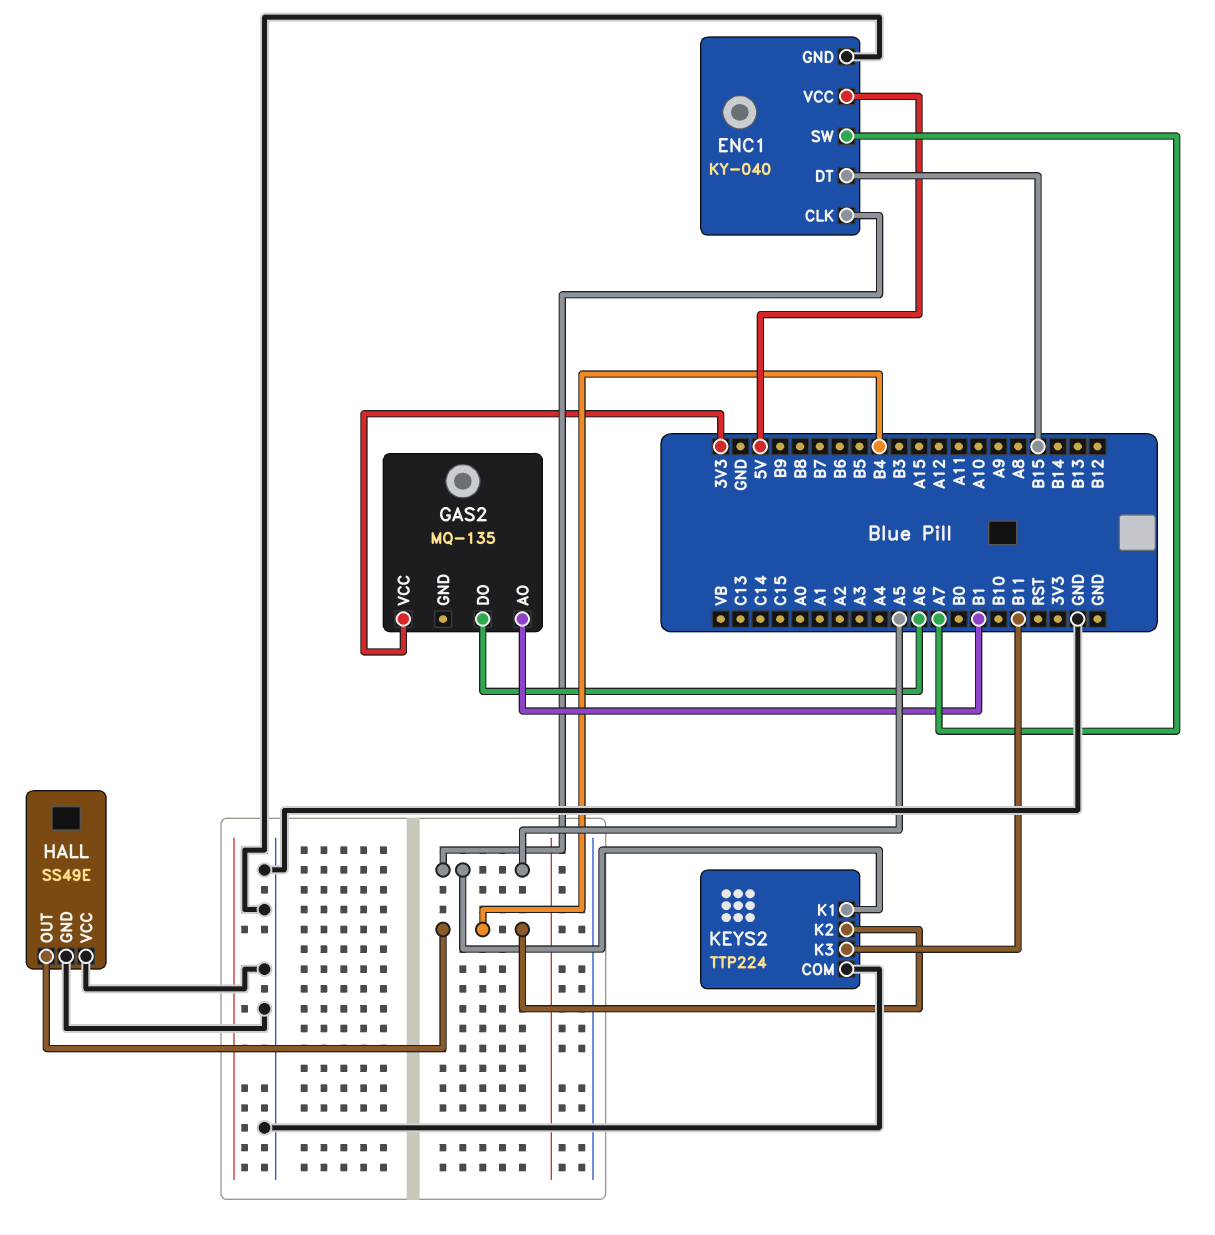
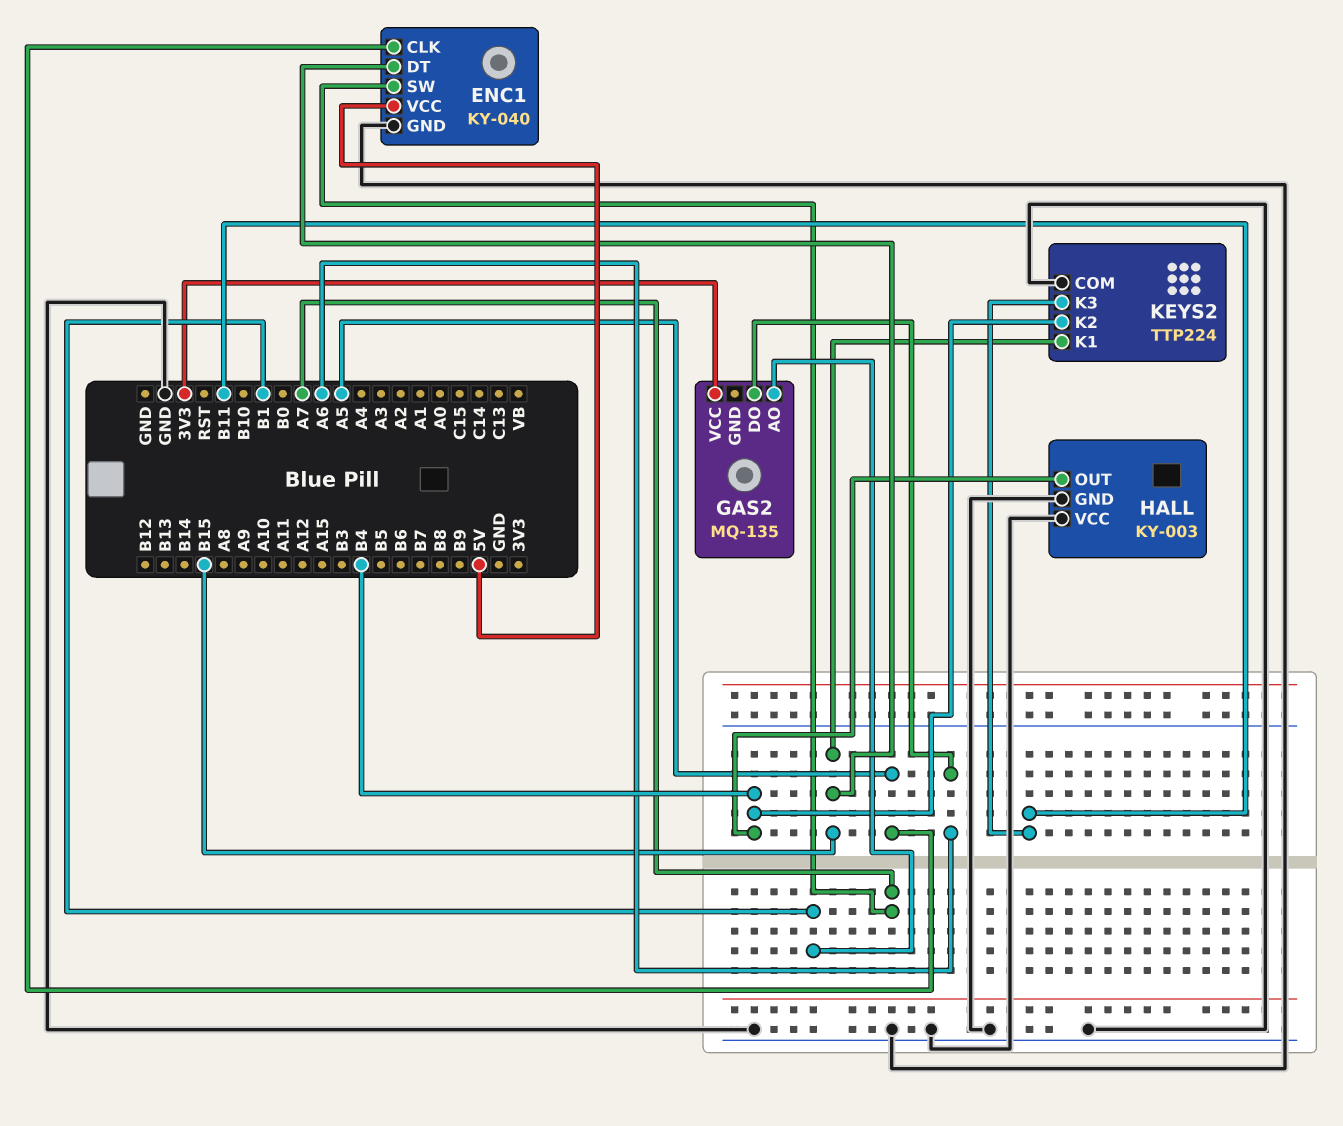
HALL: SS49E -> KY-003
KEYS2 pin K1: A5 -> B15

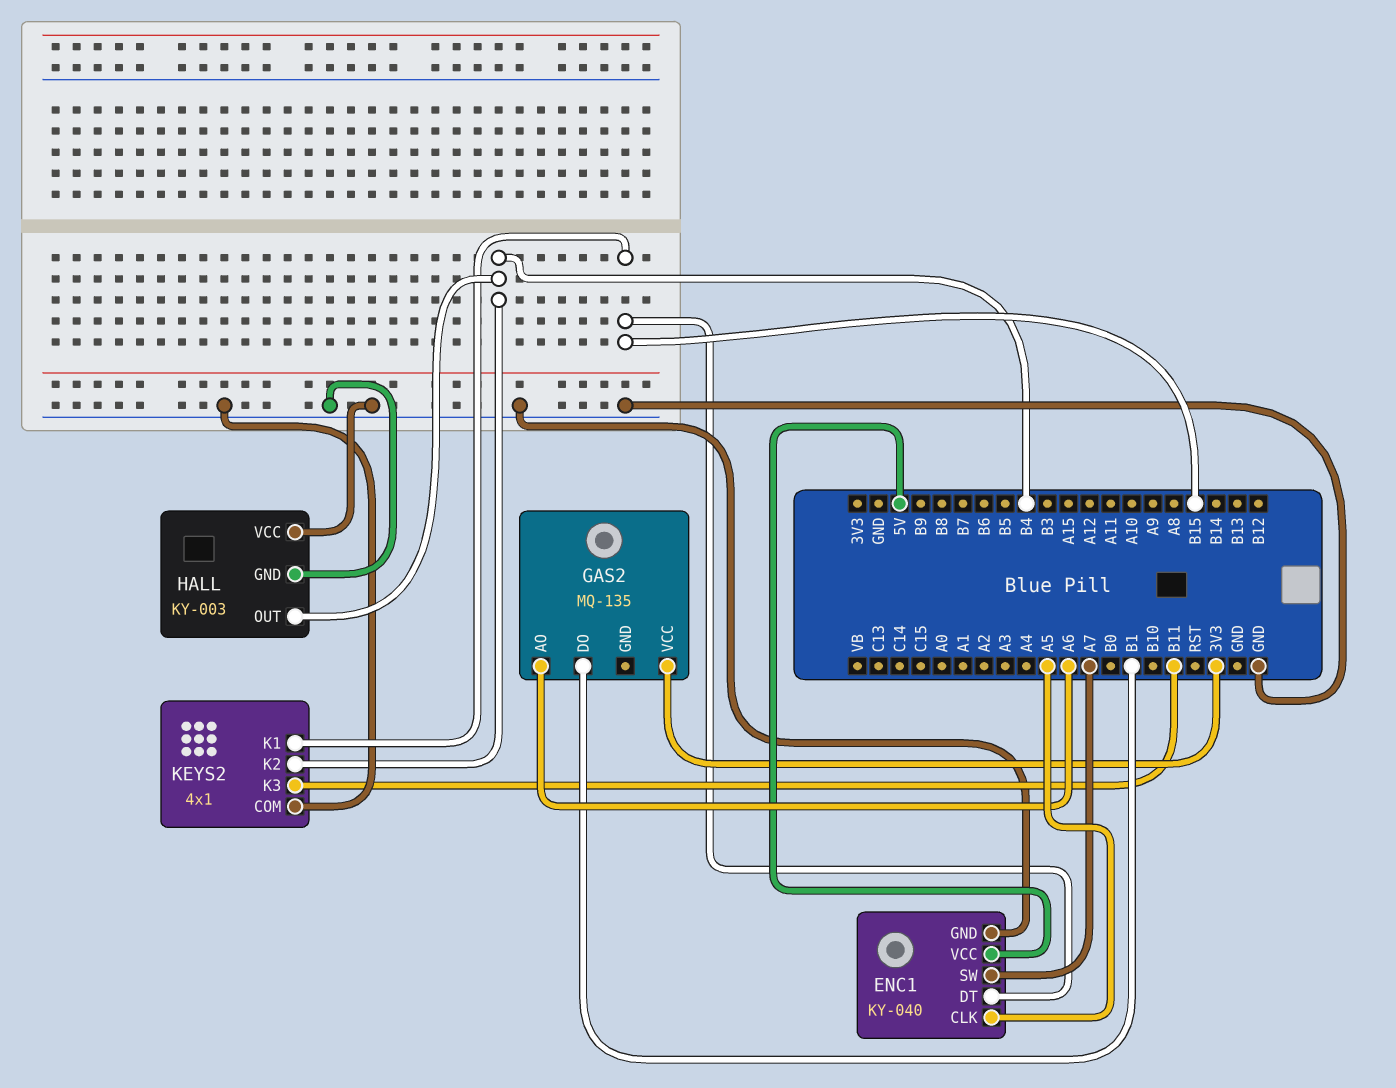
GAS2 pin AO: B1 -> A6
GAS2 pin DO: A6 -> B1
KEYS2: TTP224 -> 4x1

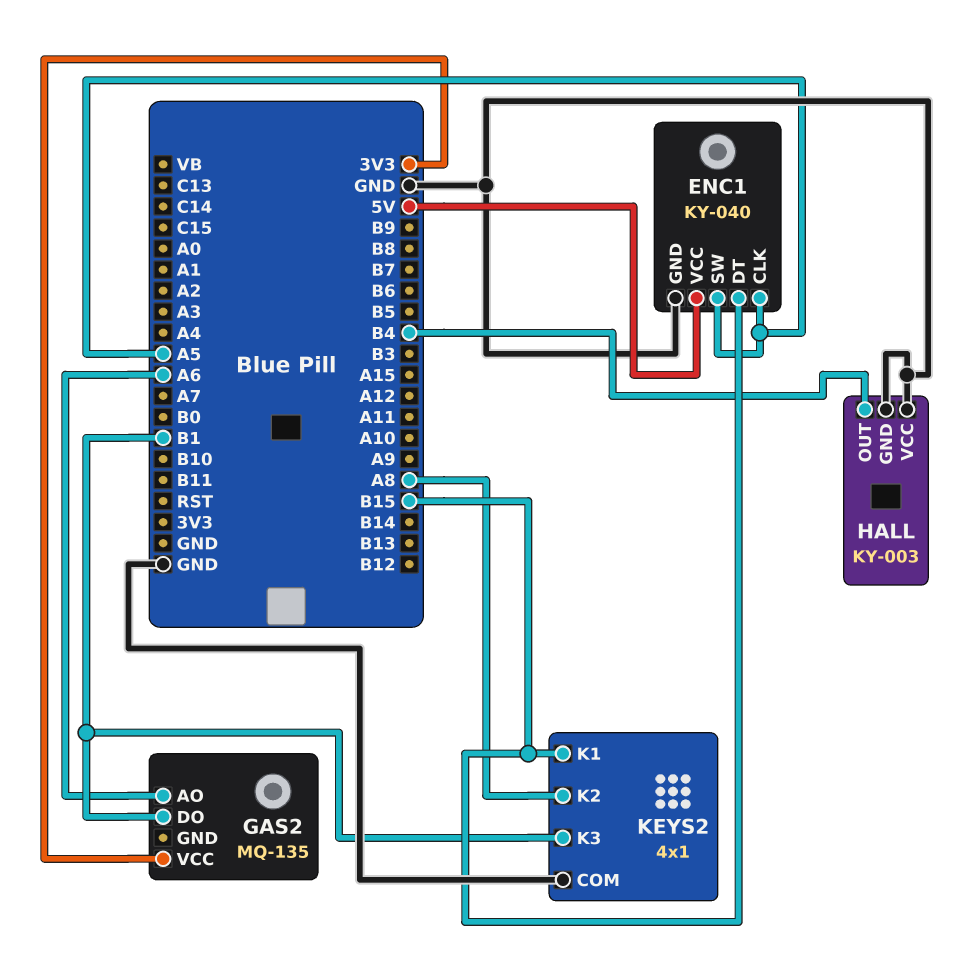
ENC1 pin SW: A7 -> A5
KEYS2 pin K2: B4 -> A8
KEYS2 pin K3: B11 -> B1

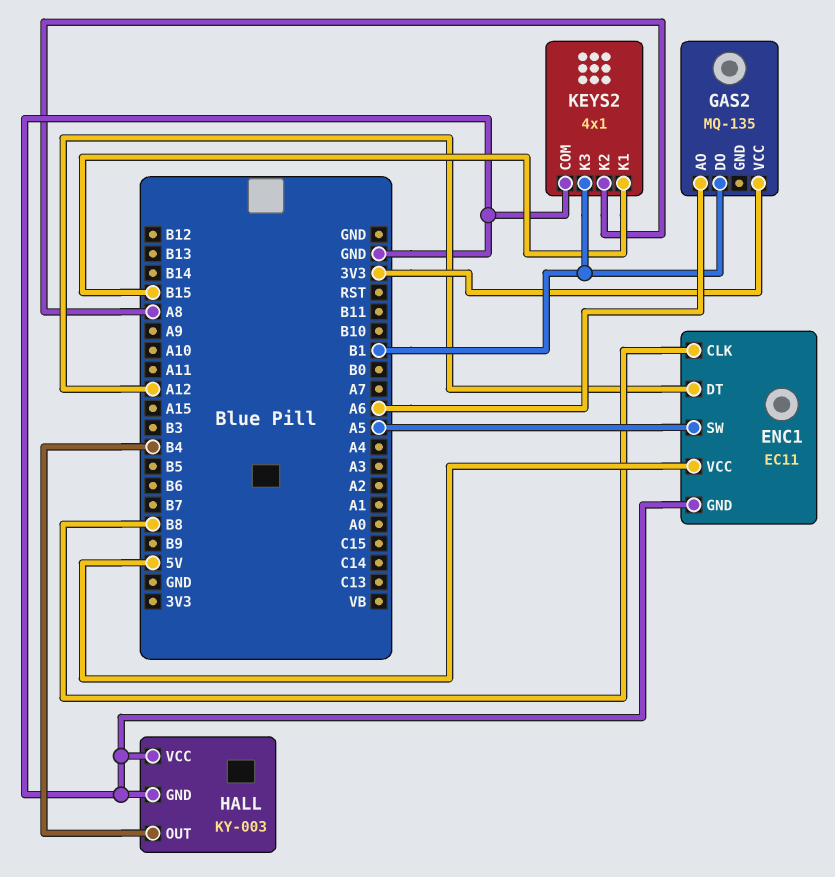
ENC1: KY-040 -> EC11
ENC1 pin CLK: A5 -> B8
ENC1 pin DT: B15 -> A12

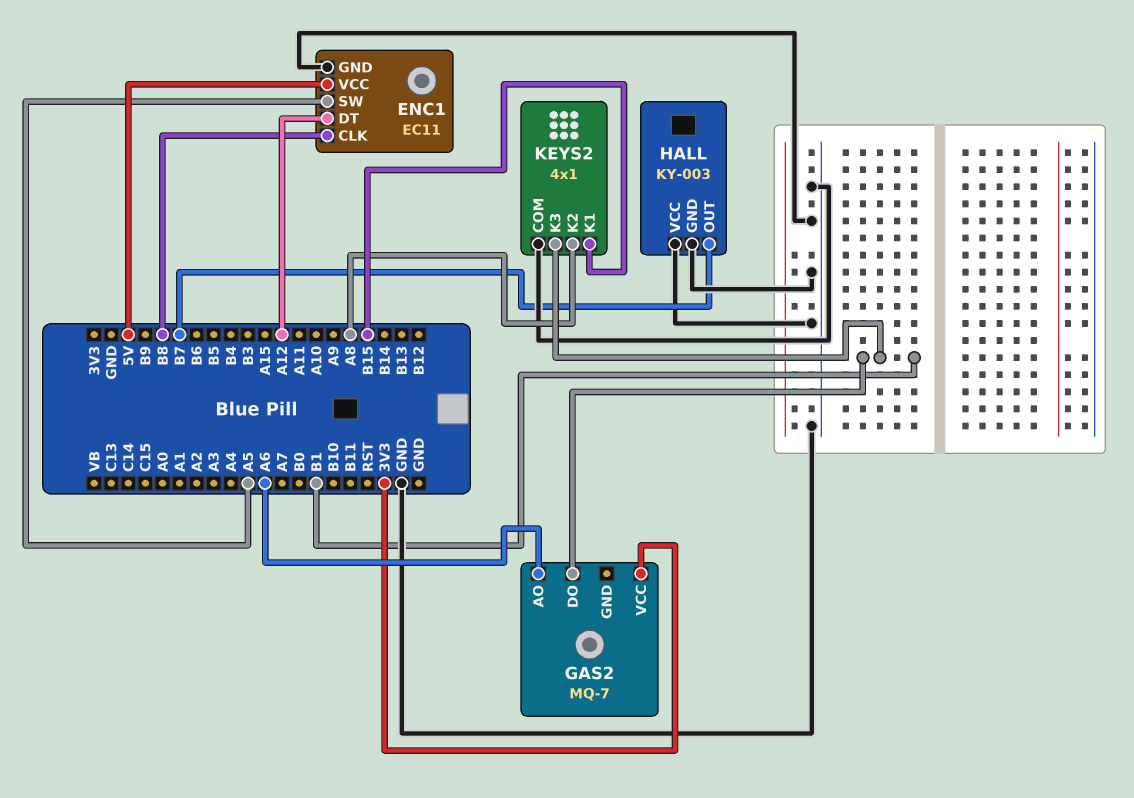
GAS2: MQ-135 -> MQ-7
HALL pin OUT: B4 -> B7

